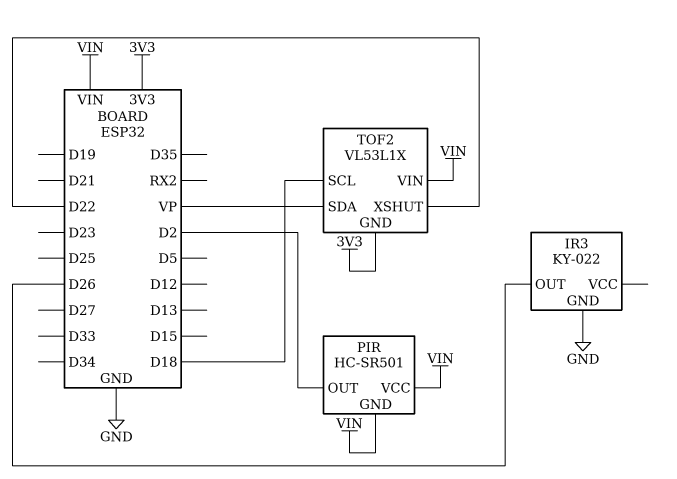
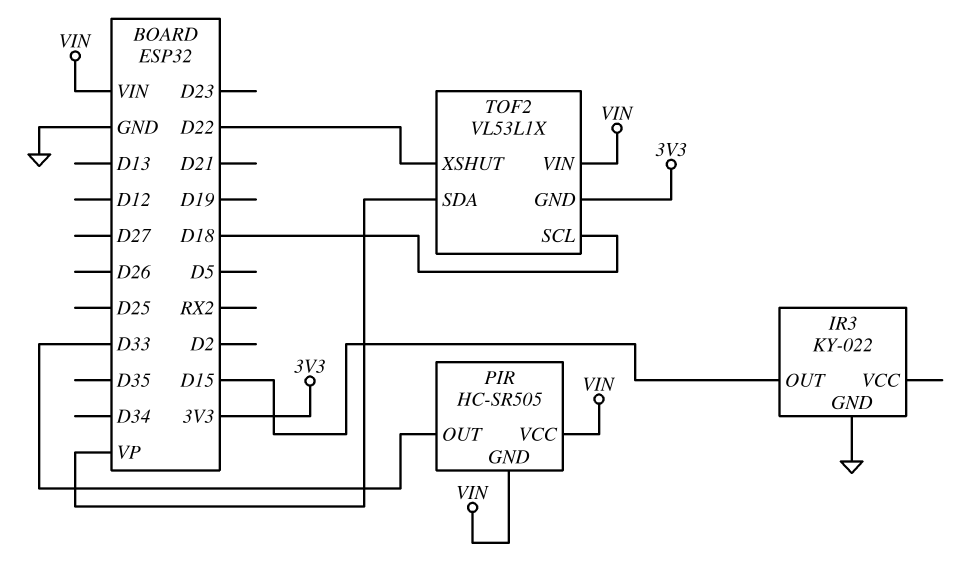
IR3 pin OUT: D26 -> D15
PIR: HC-SR501 -> HC-SR505
PIR pin OUT: D2 -> D33

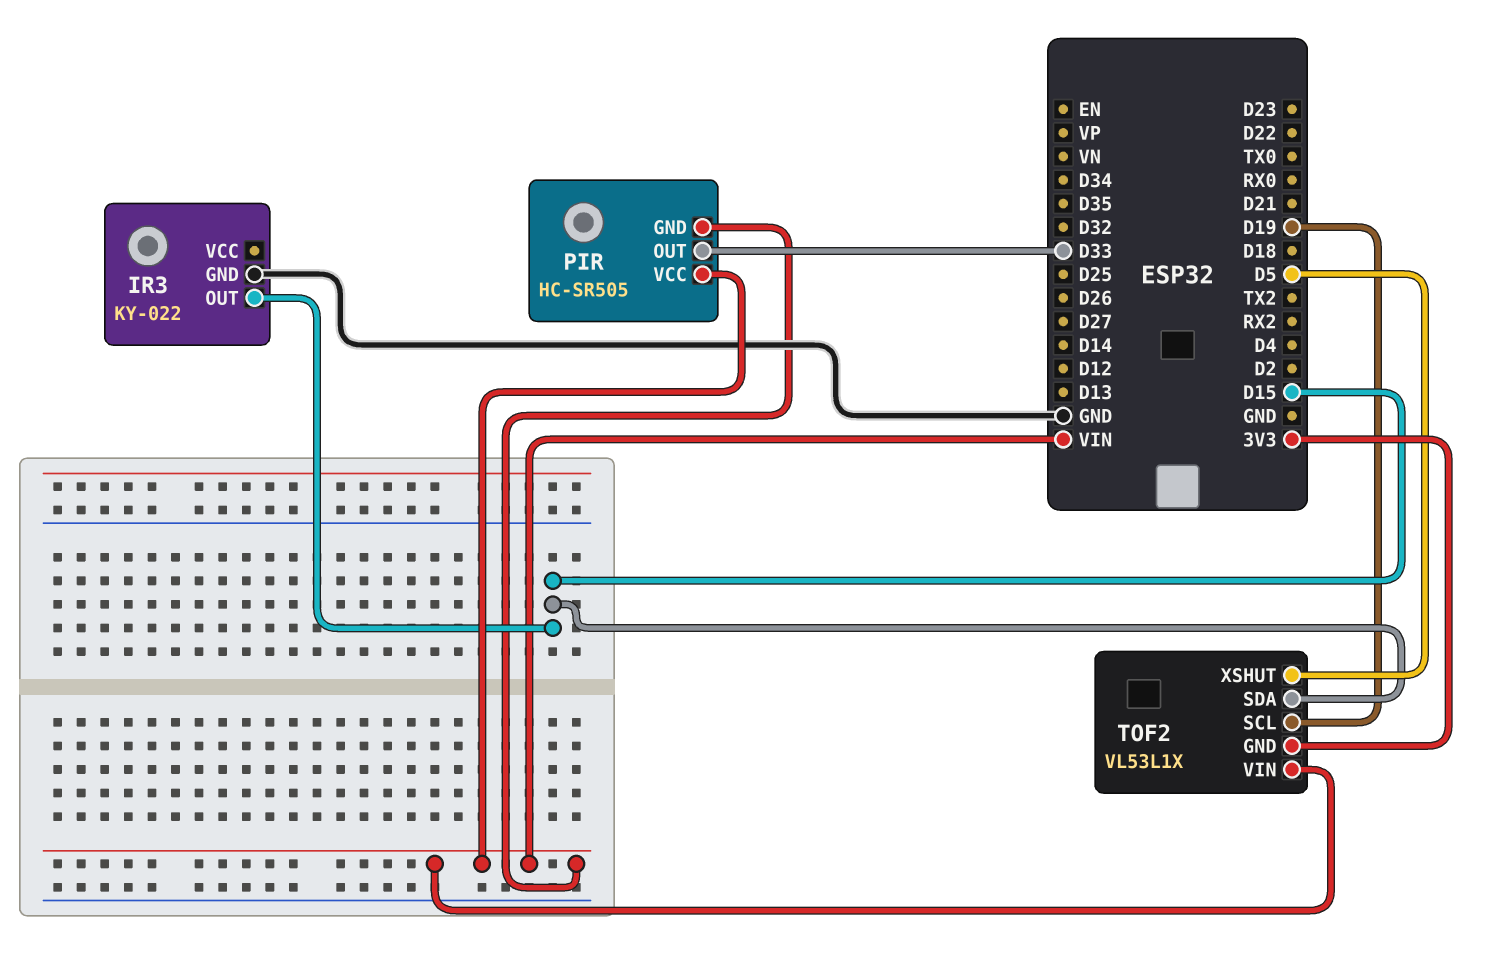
TOF2 pin SCL: D18 -> D19
TOF2 pin SDA: VP -> D15
TOF2 pin XSHUT: D22 -> D5

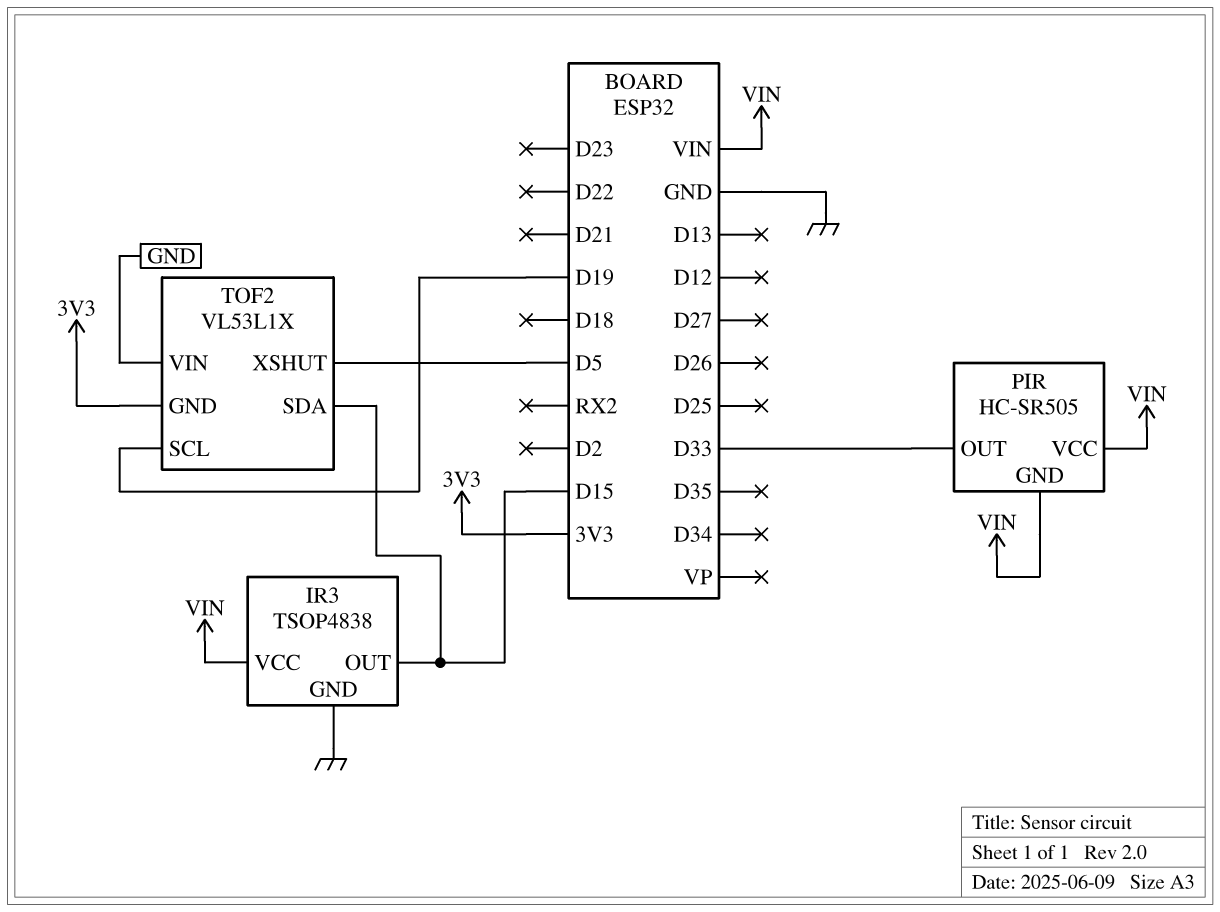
IR3: KY-022 -> TSOP4838
IR3 pin VCC: none -> VIN
TOF2 pin VIN: VIN -> GND

